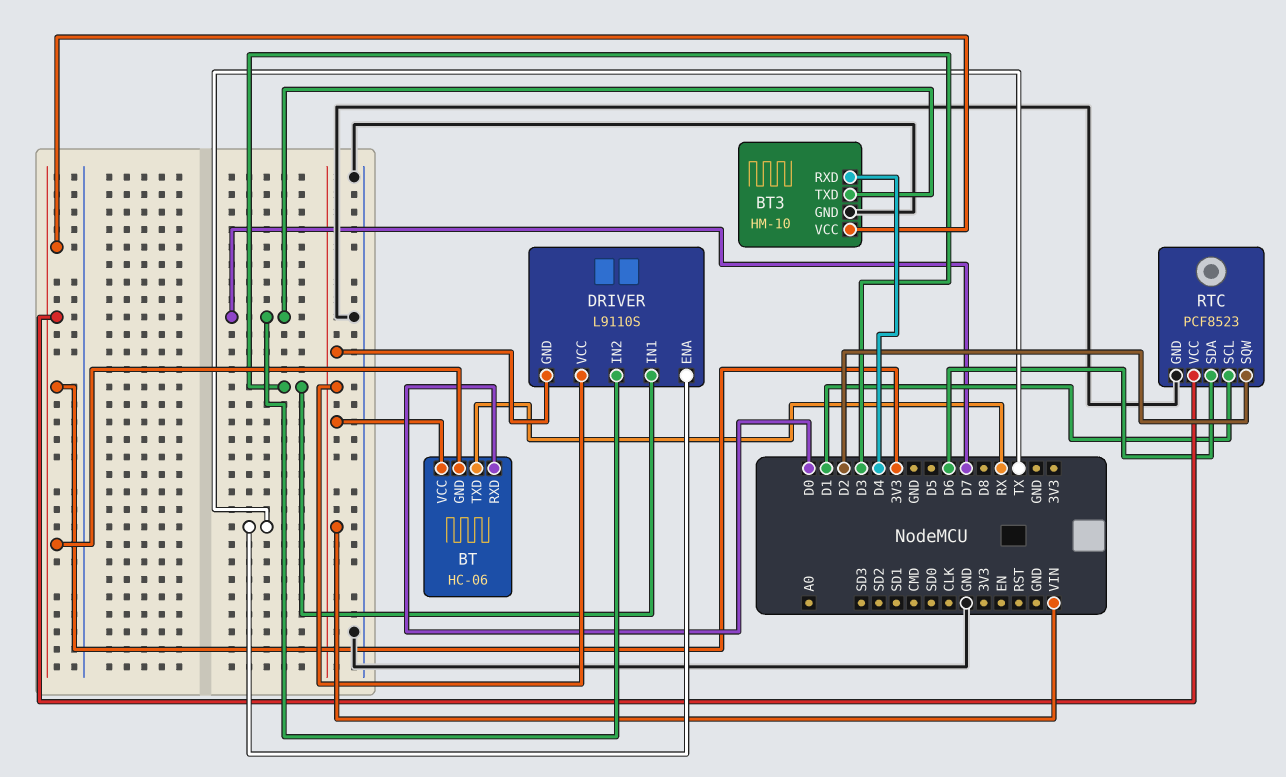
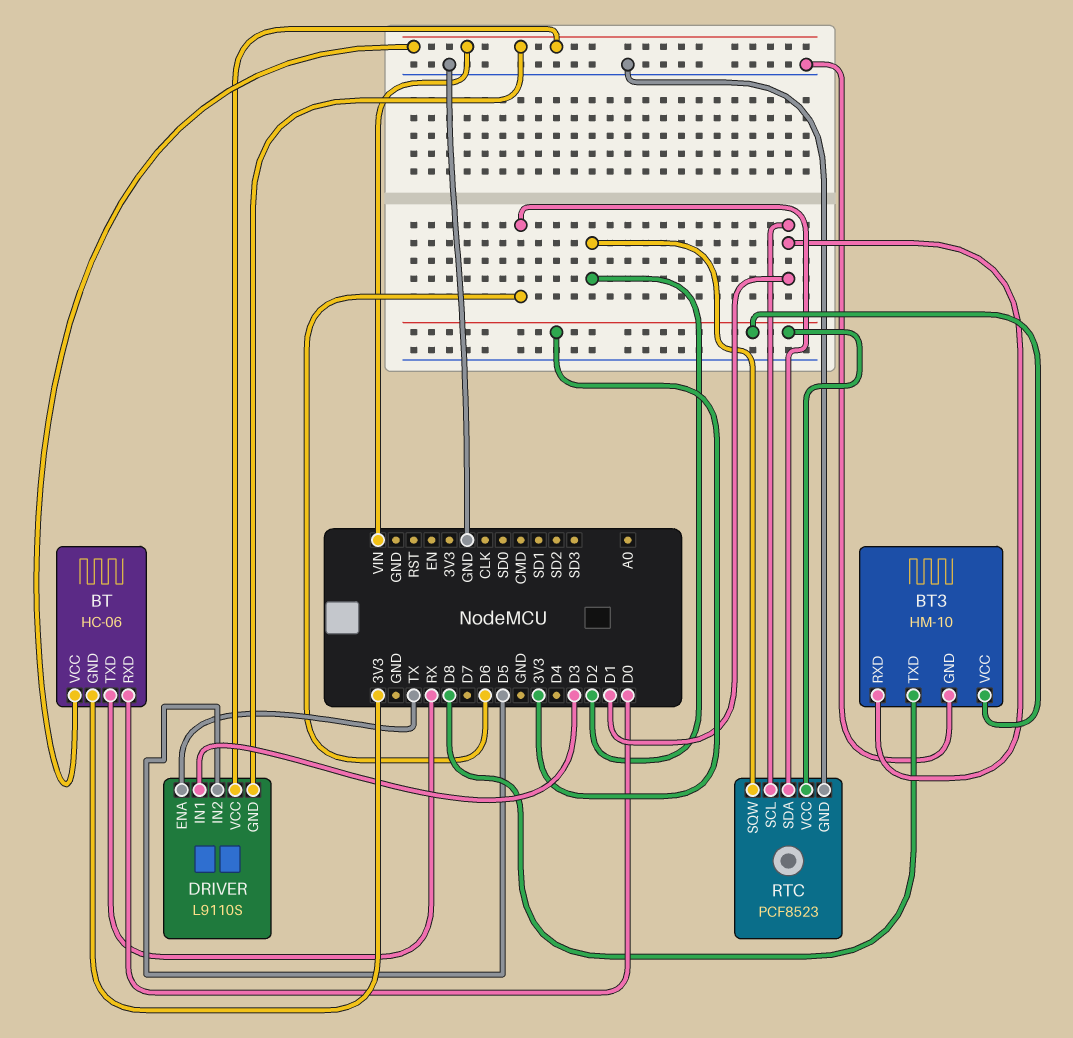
BT3 pin RXD: D4 -> D1
BT3 pin TXD: D7 -> D8
DRIVER pin IN2: D7 -> D5

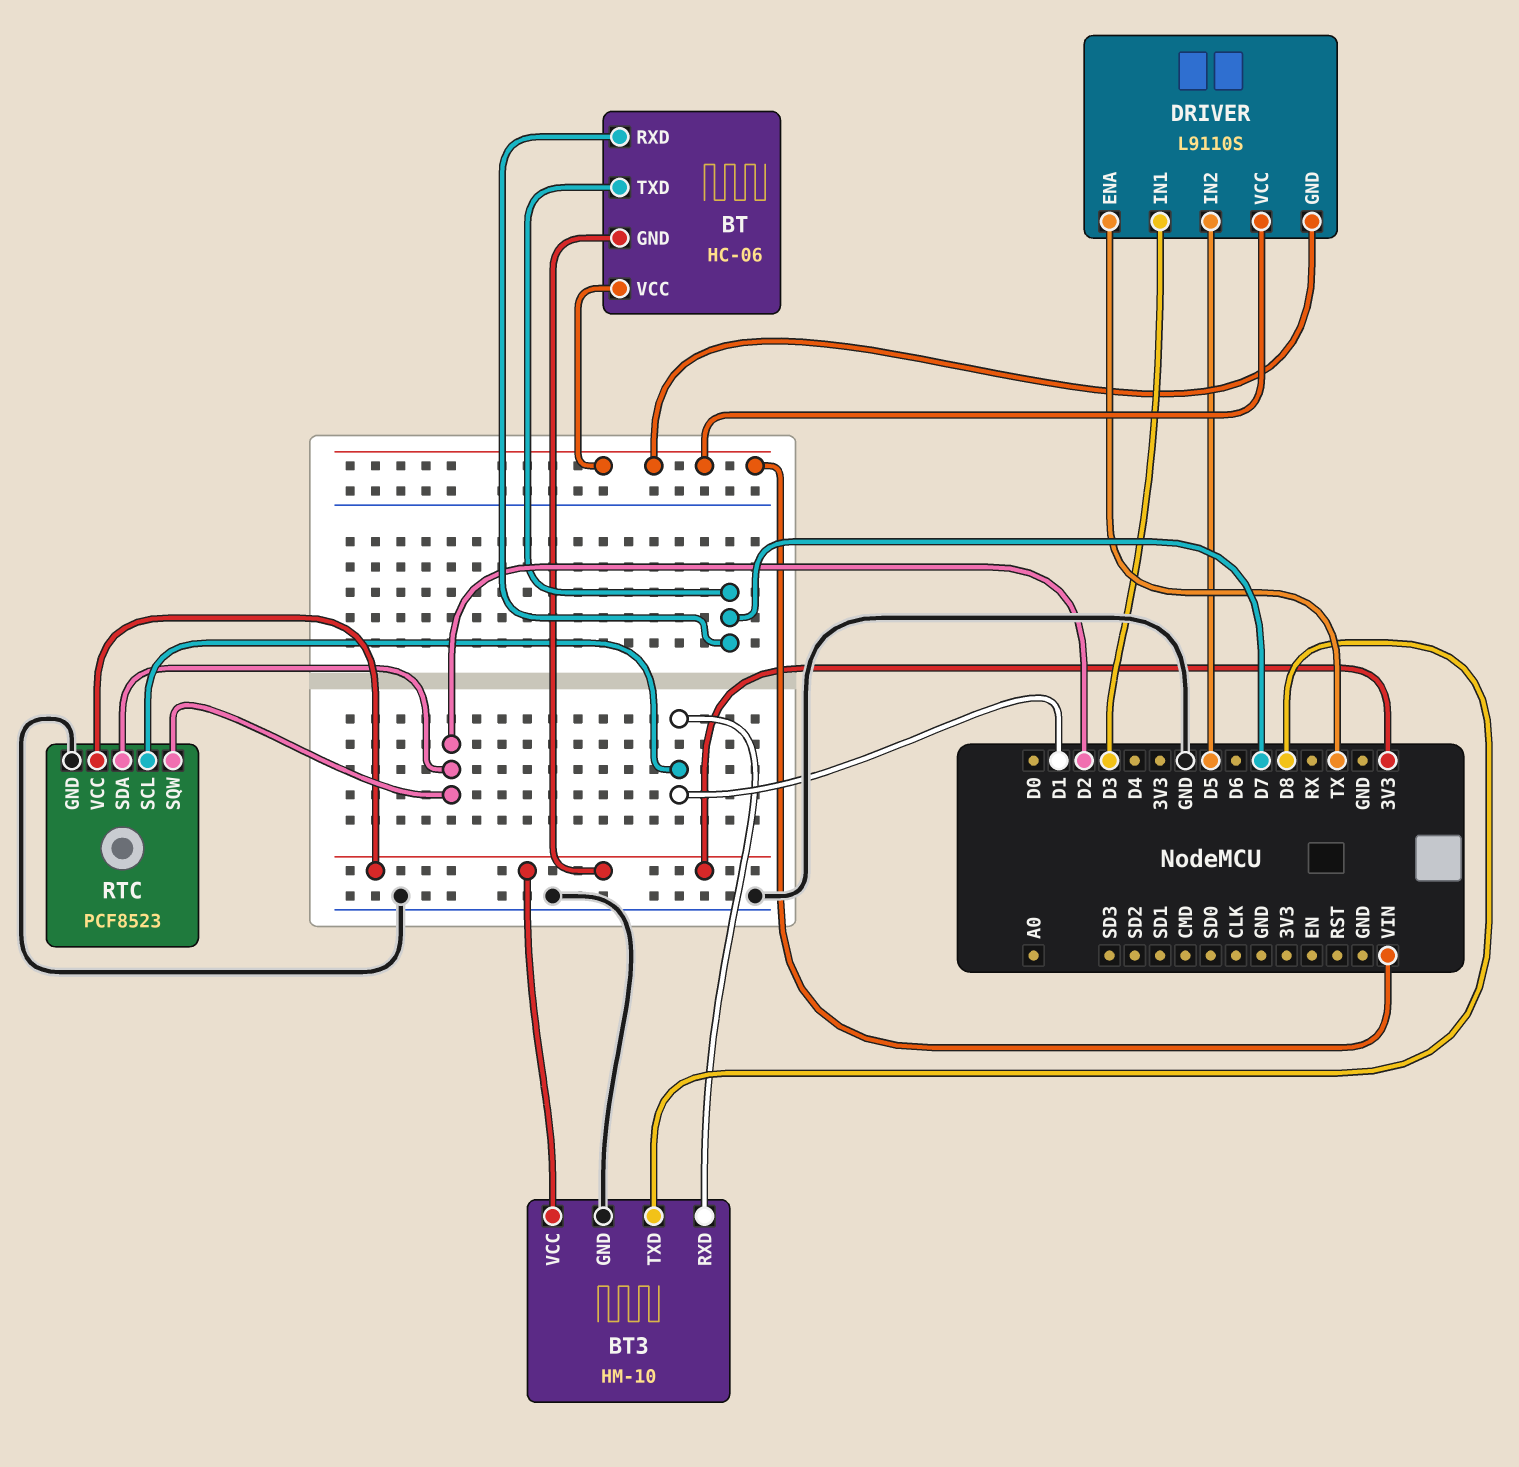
BT pin RXD: D0 -> D7
BT pin TXD: RX -> D7
RTC pin SDA: D6 -> D2

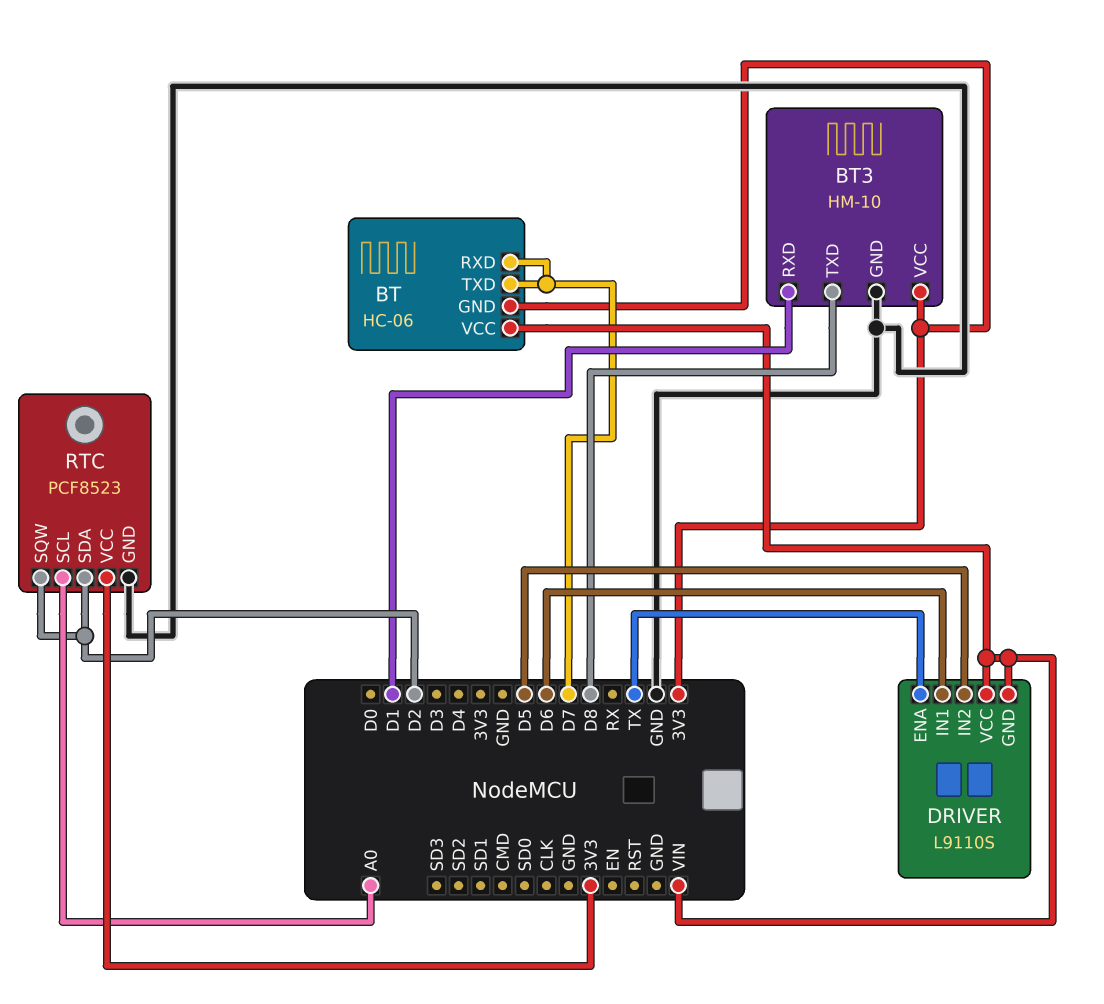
DRIVER pin IN1: D3 -> D6
RTC pin SCL: D1 -> A0

